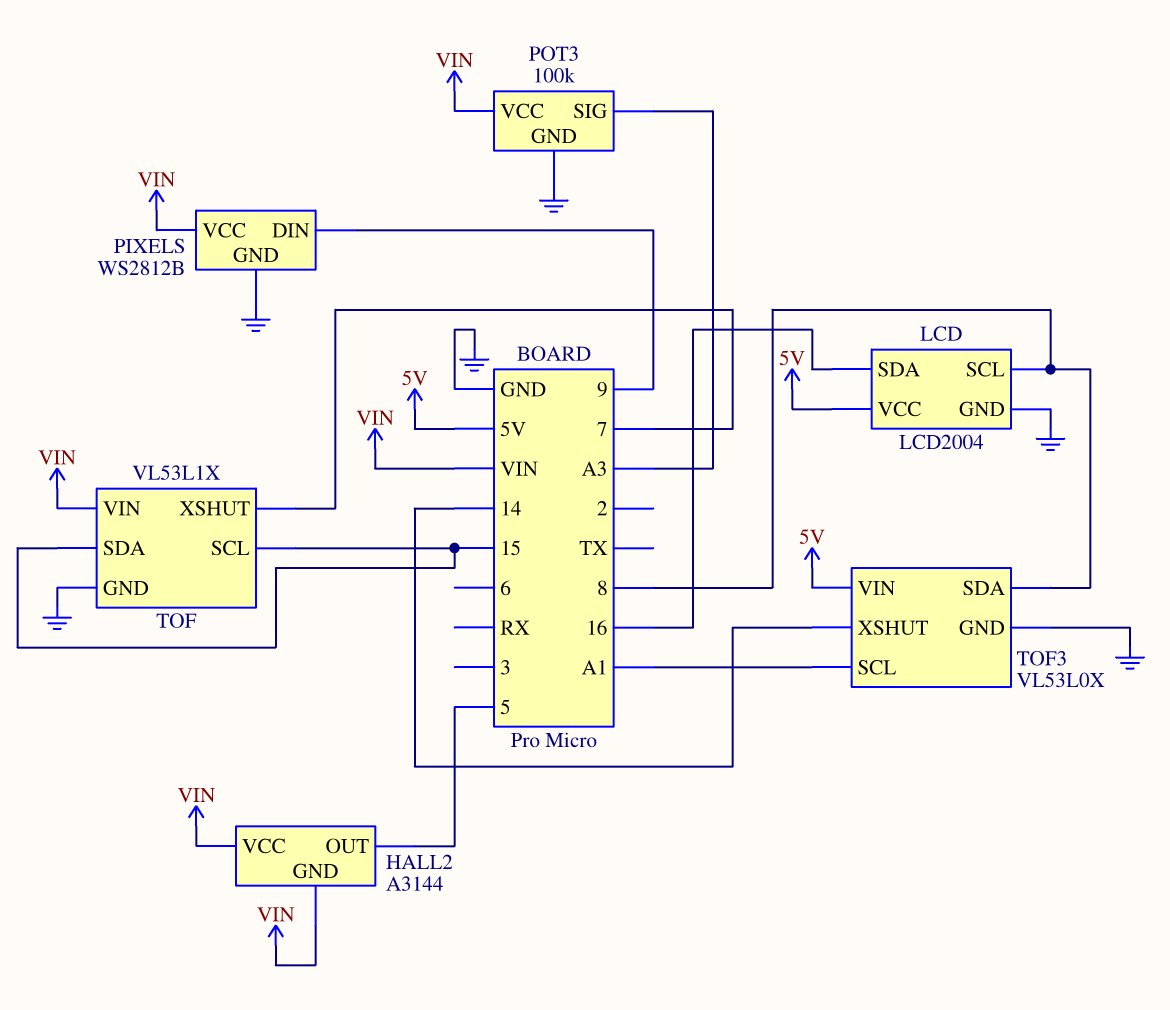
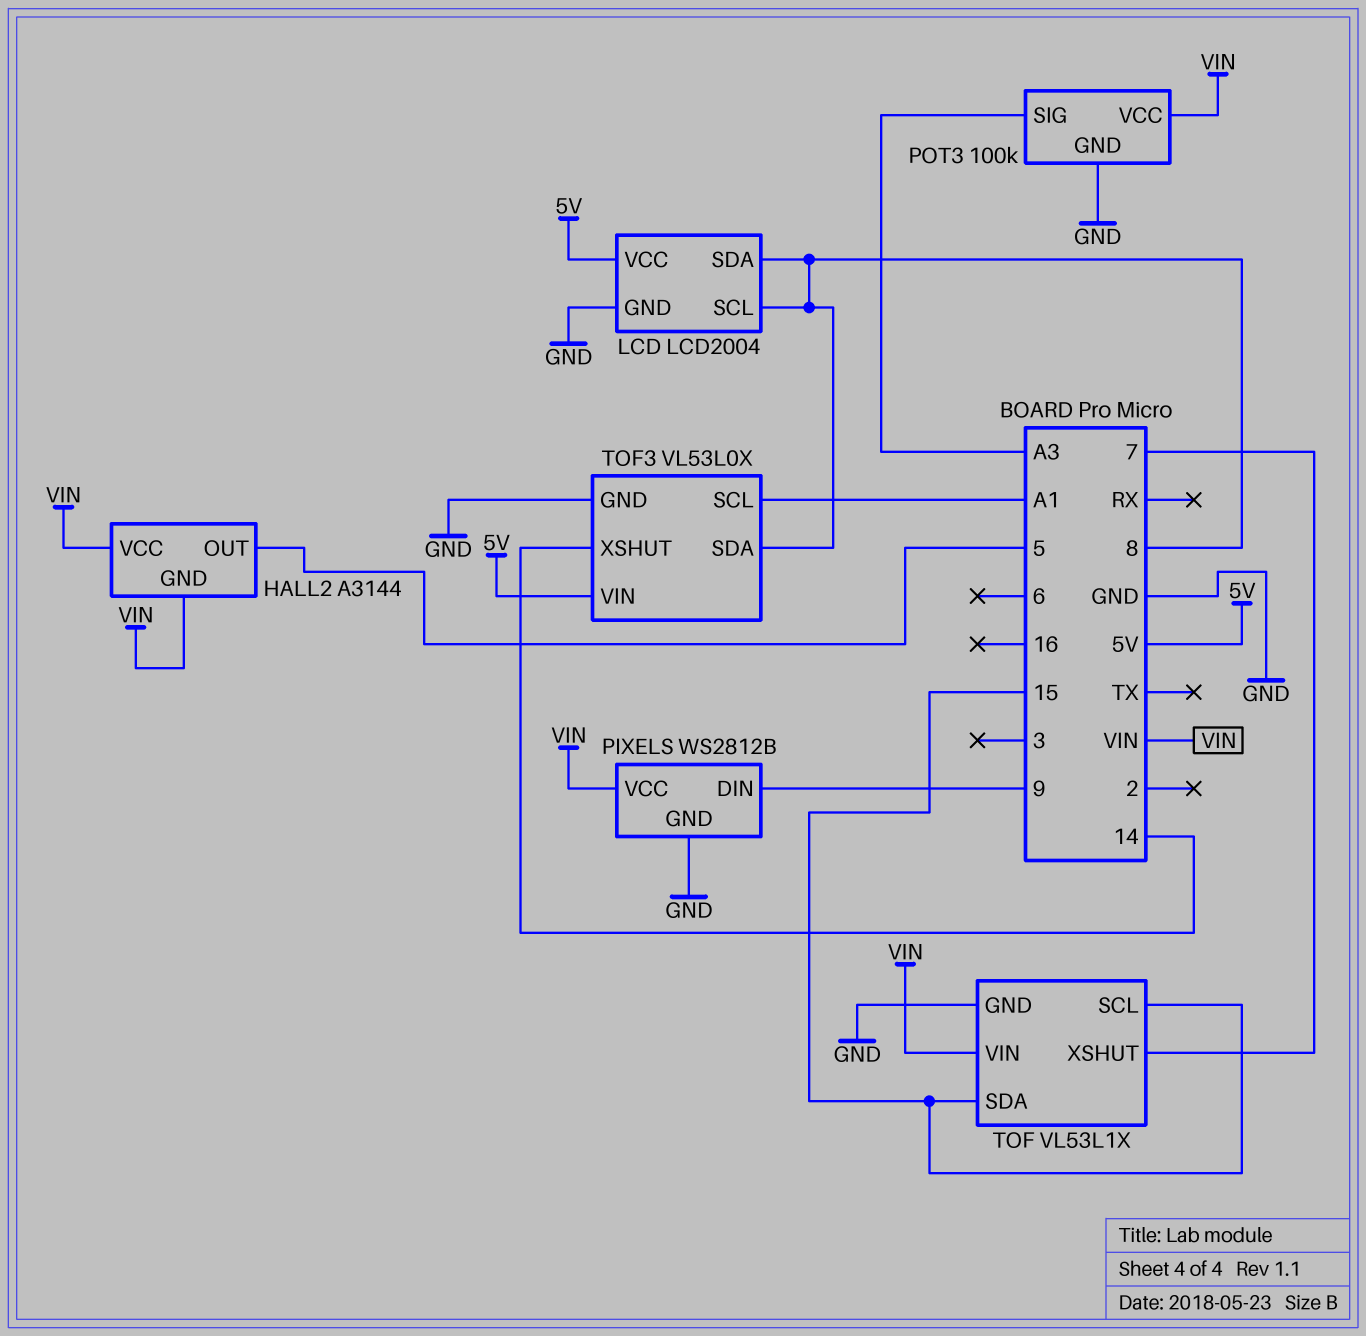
LCD pin SDA: 16 -> 8

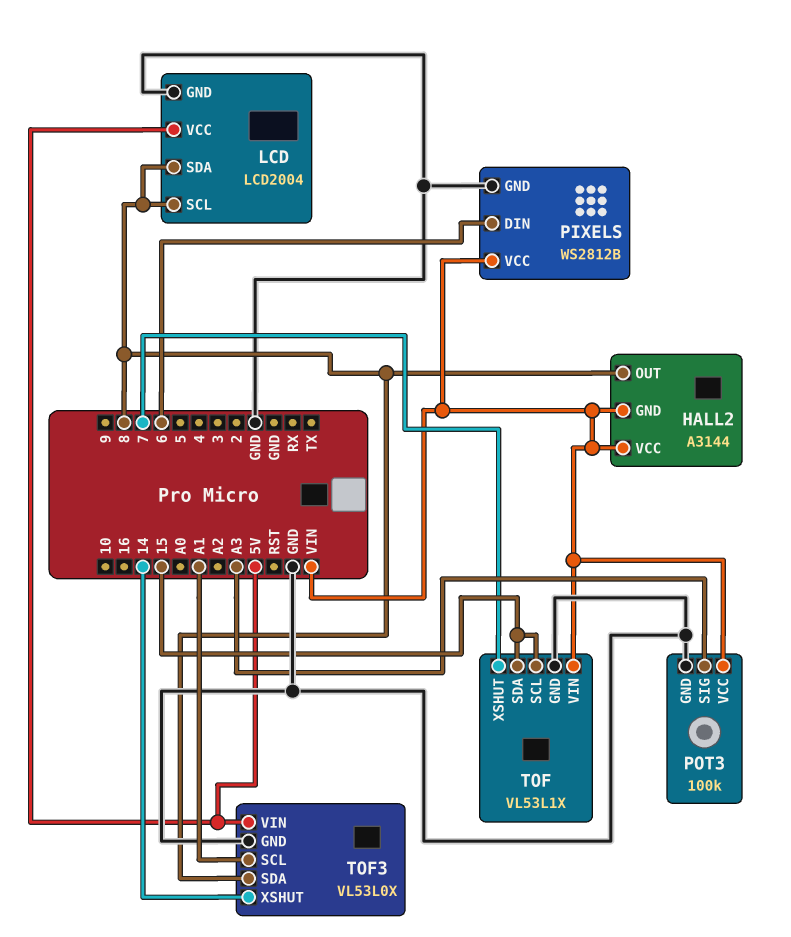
HALL2 pin OUT: 5 -> 8
PIXELS pin DIN: 9 -> 6

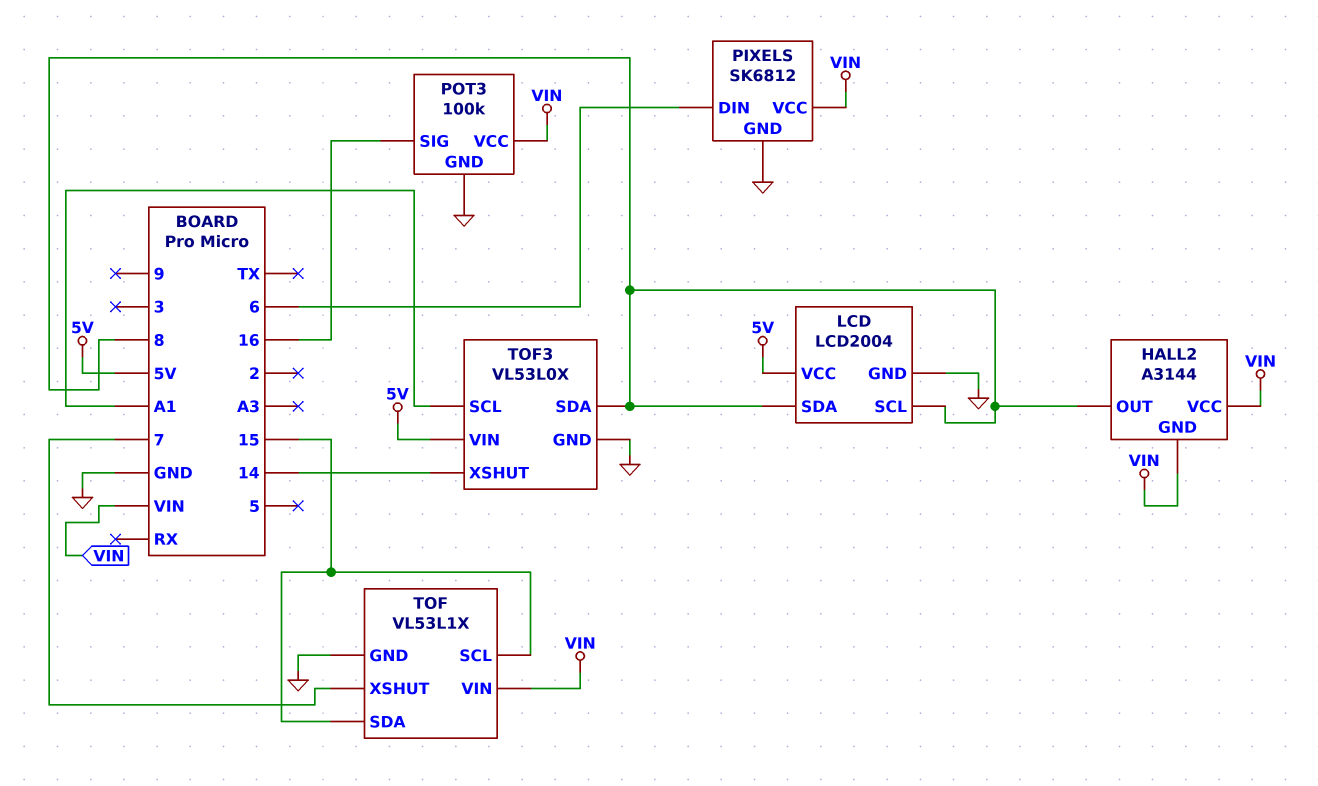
PIXELS: WS2812B -> SK6812
POT3 pin SIG: A3 -> 16

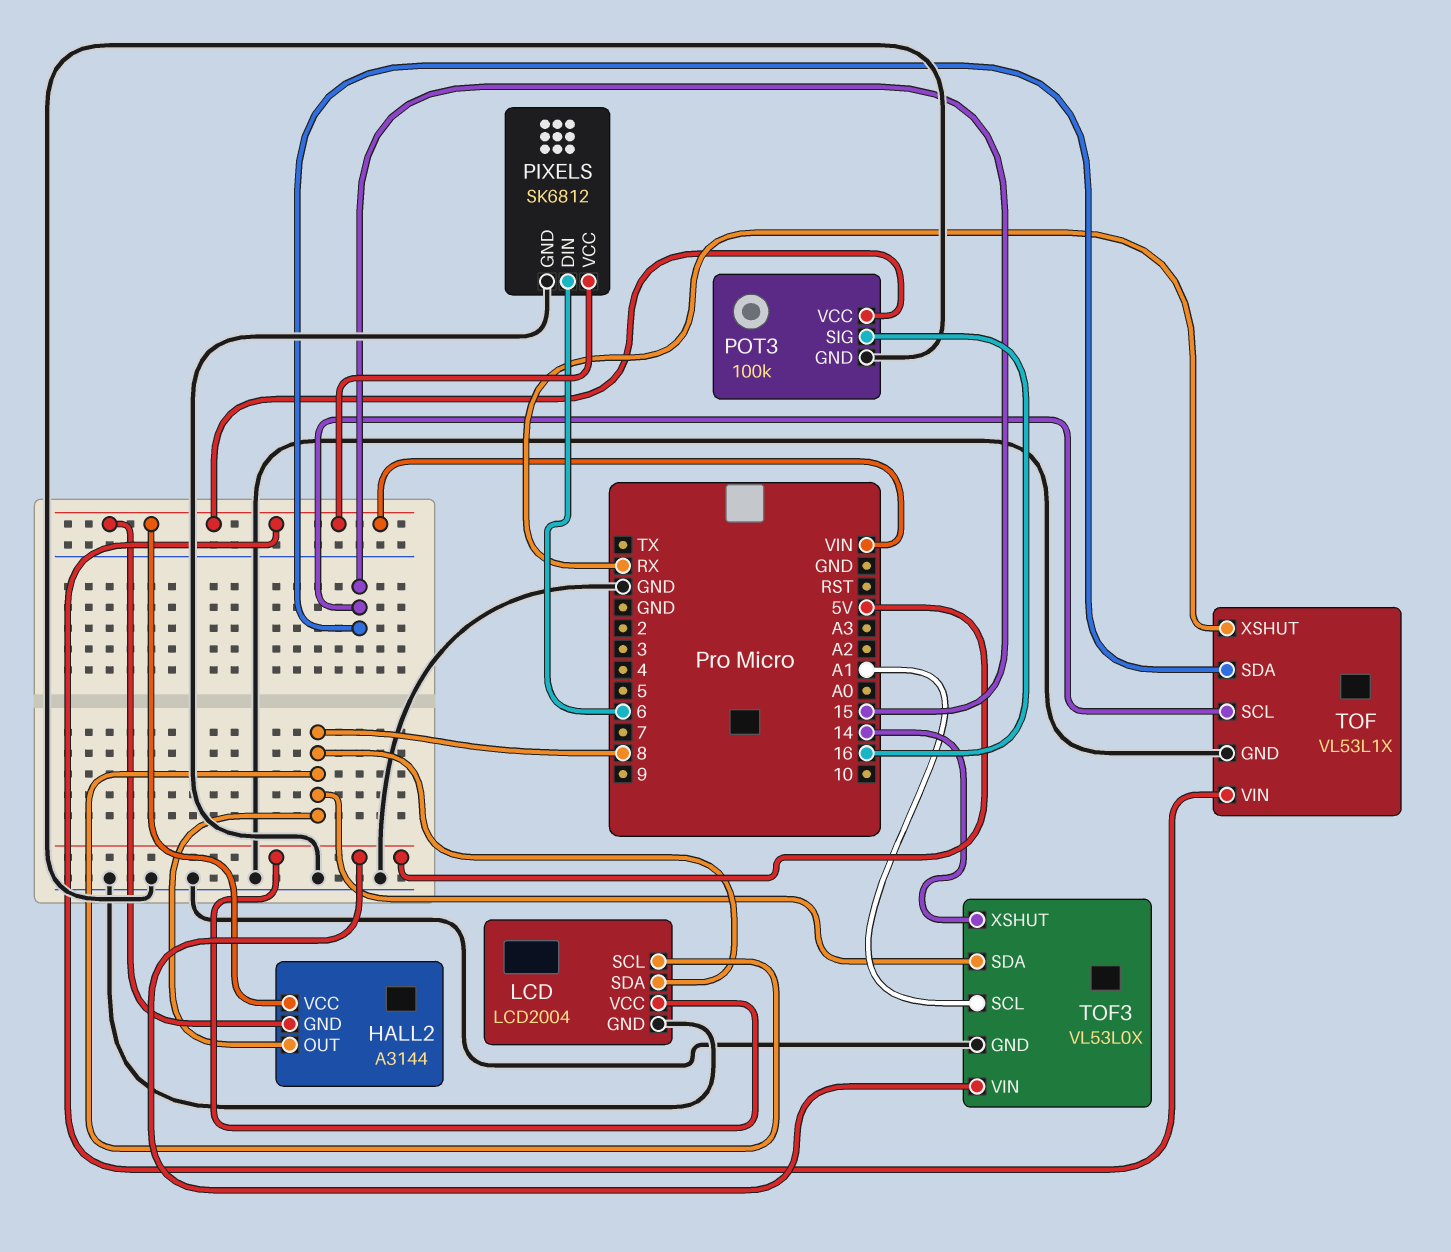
TOF pin XSHUT: 7 -> RX

